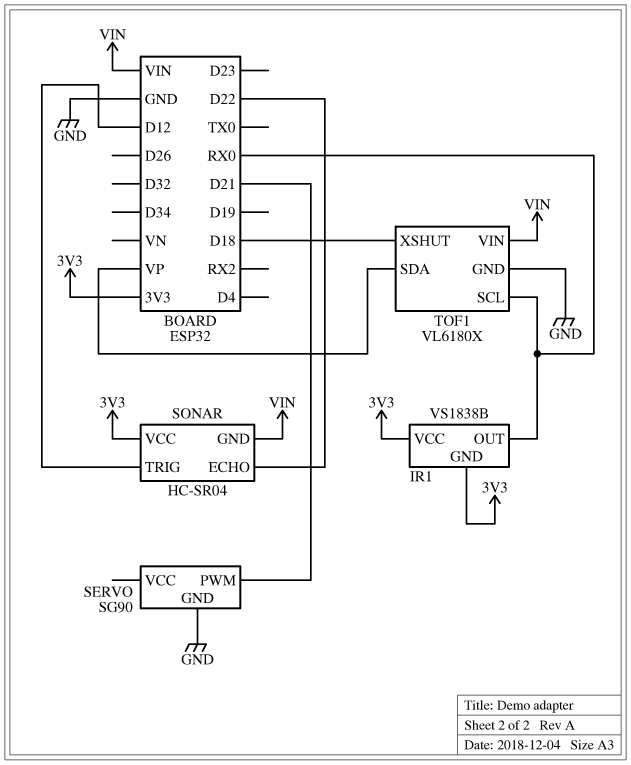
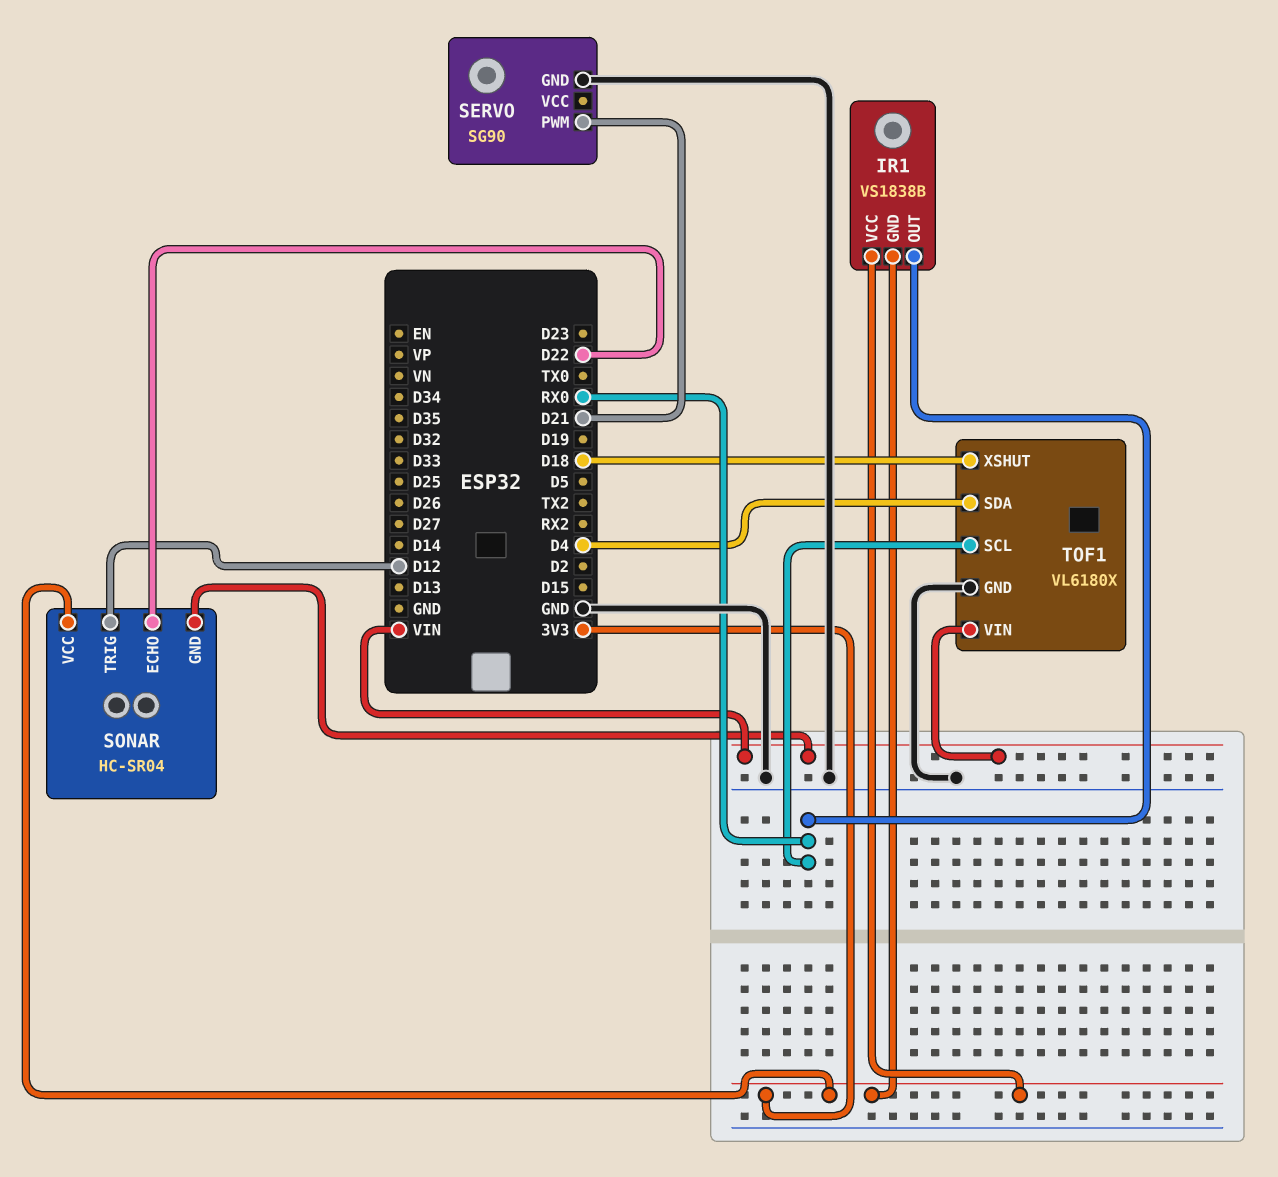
TOF1 pin SDA: VP -> D4

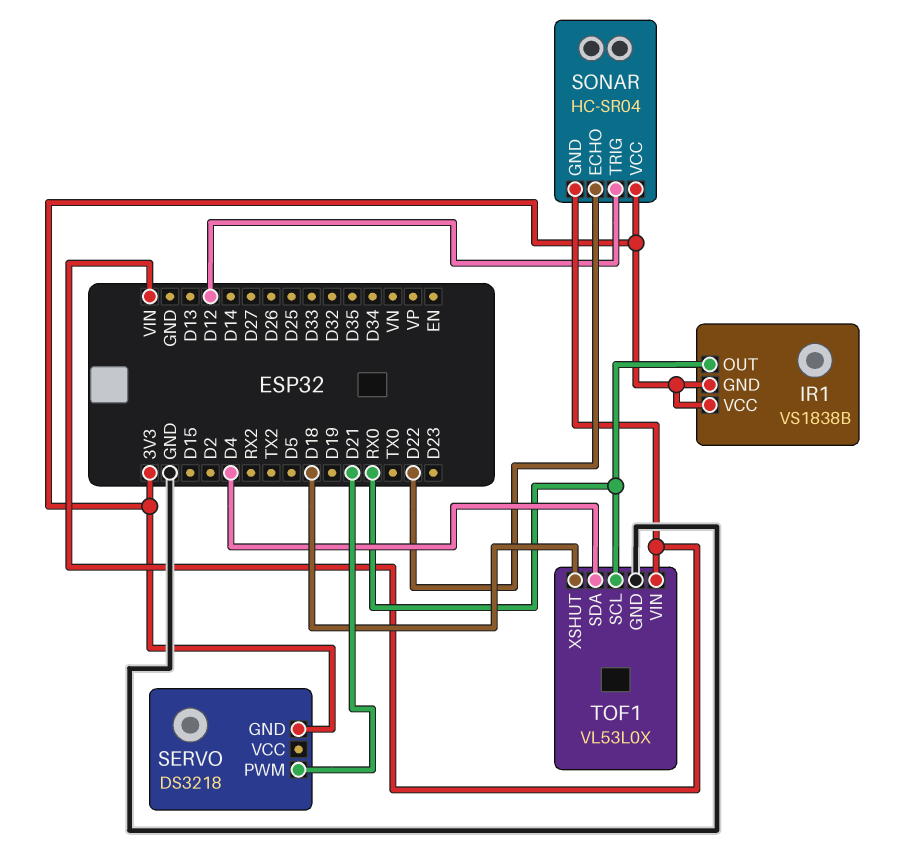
SERVO: SG90 -> DS3218
SERVO pin GND: GND -> 3V3
TOF1: VL6180X -> VL53L0X

